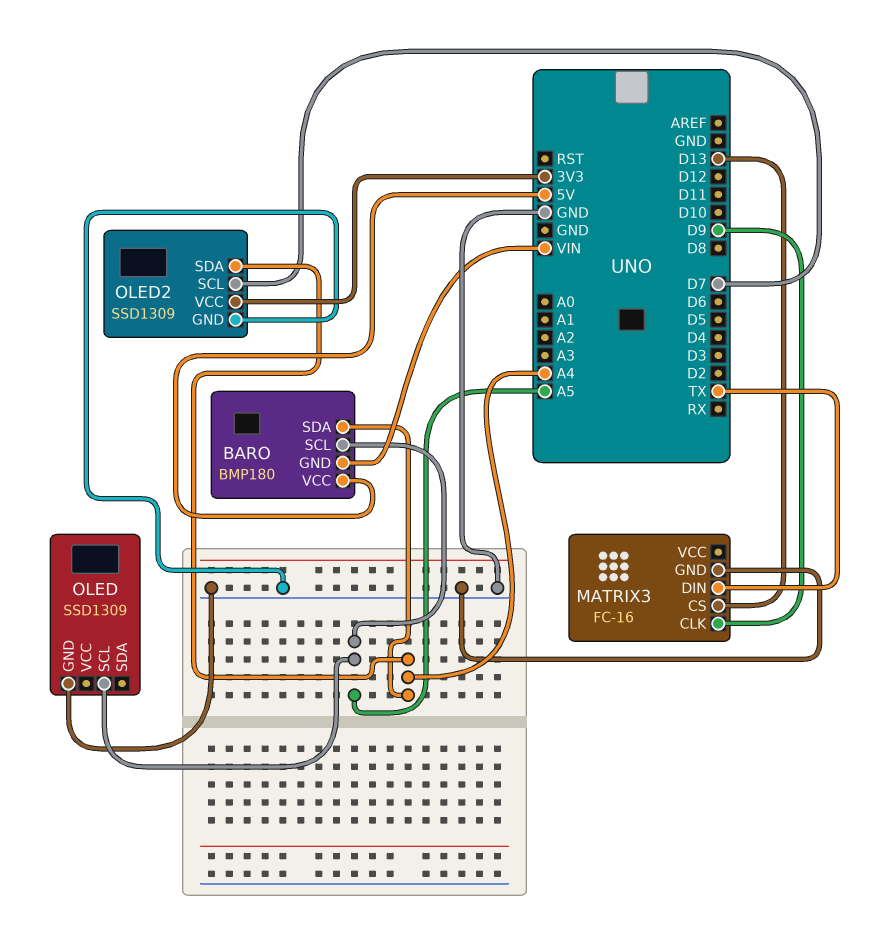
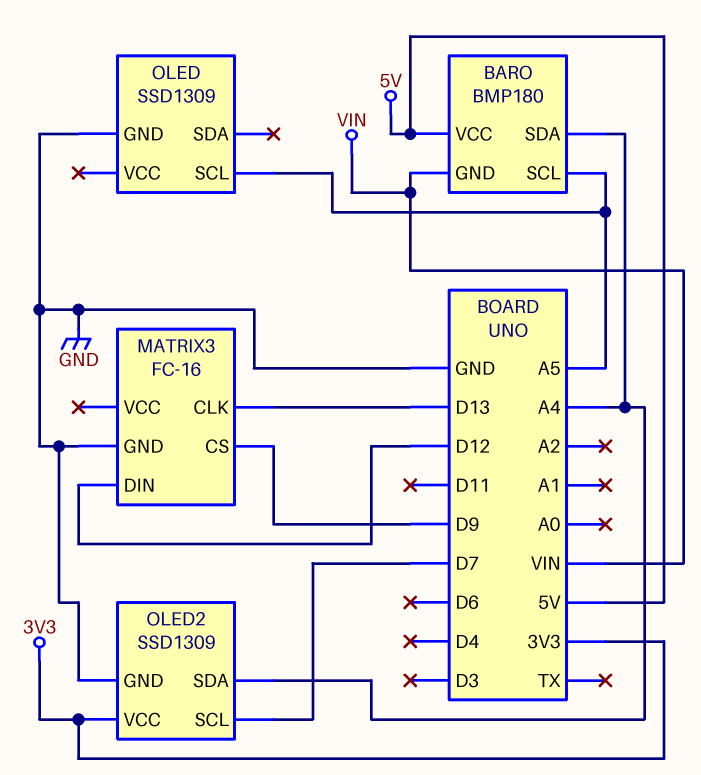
MATRIX3 pin CLK: D9 -> D13
MATRIX3 pin CS: D13 -> D9
MATRIX3 pin DIN: TX -> D12

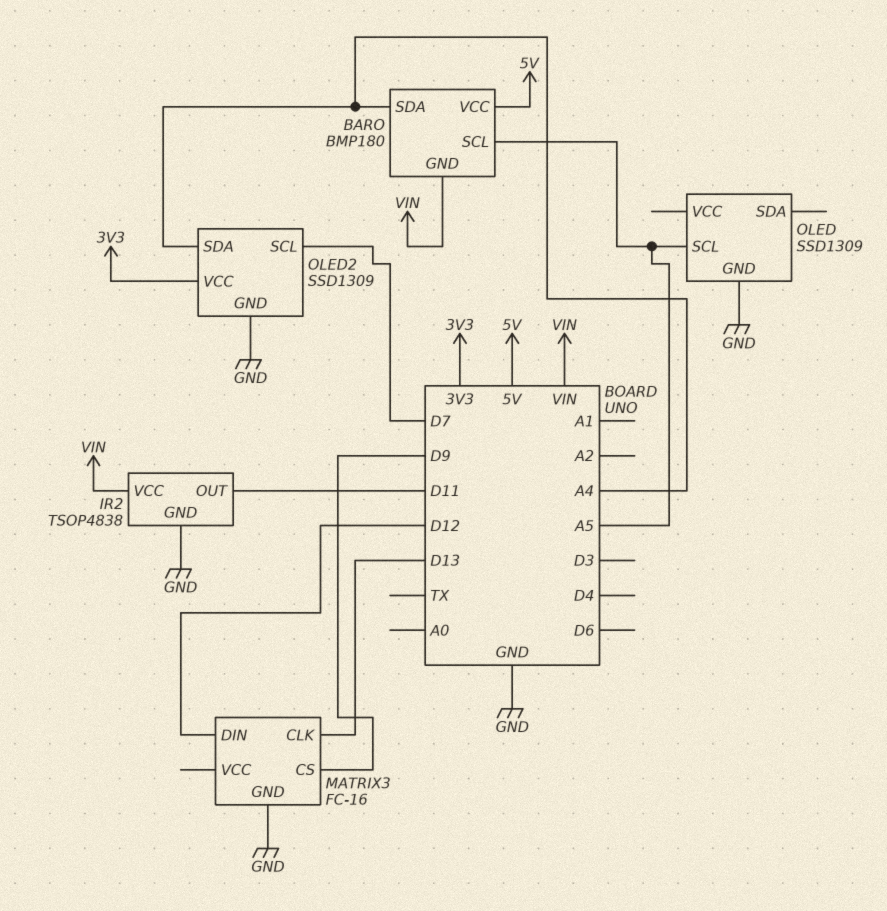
IR2: none -> TSOP4838
IR2 pin GND: none -> GND
IR2 pin OUT: none -> D11
IR2 pin VCC: none -> VIN

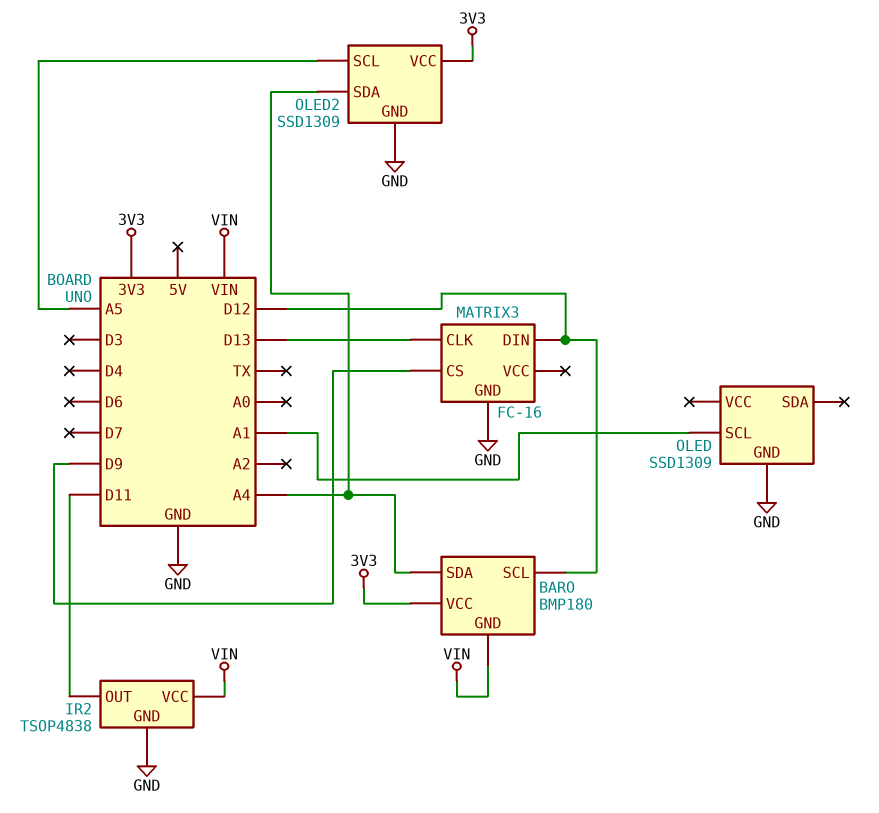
BARO pin SCL: A5 -> D12
BARO pin VCC: 5V -> 3V3
OLED pin SCL: A5 -> A1
OLED2 pin SCL: D7 -> A5

